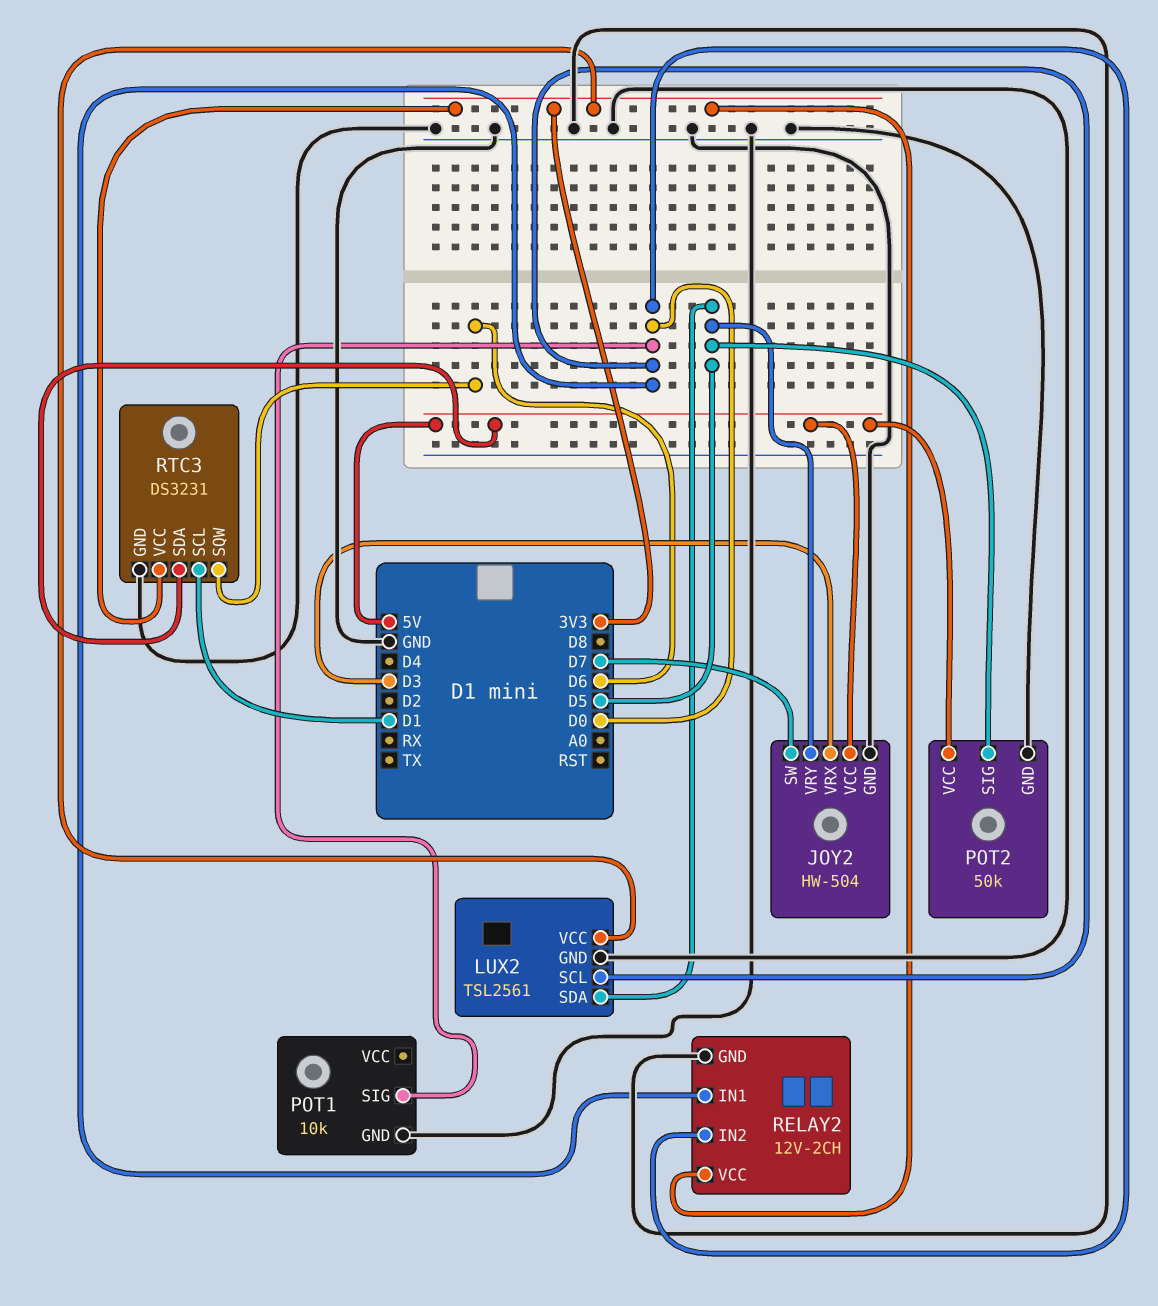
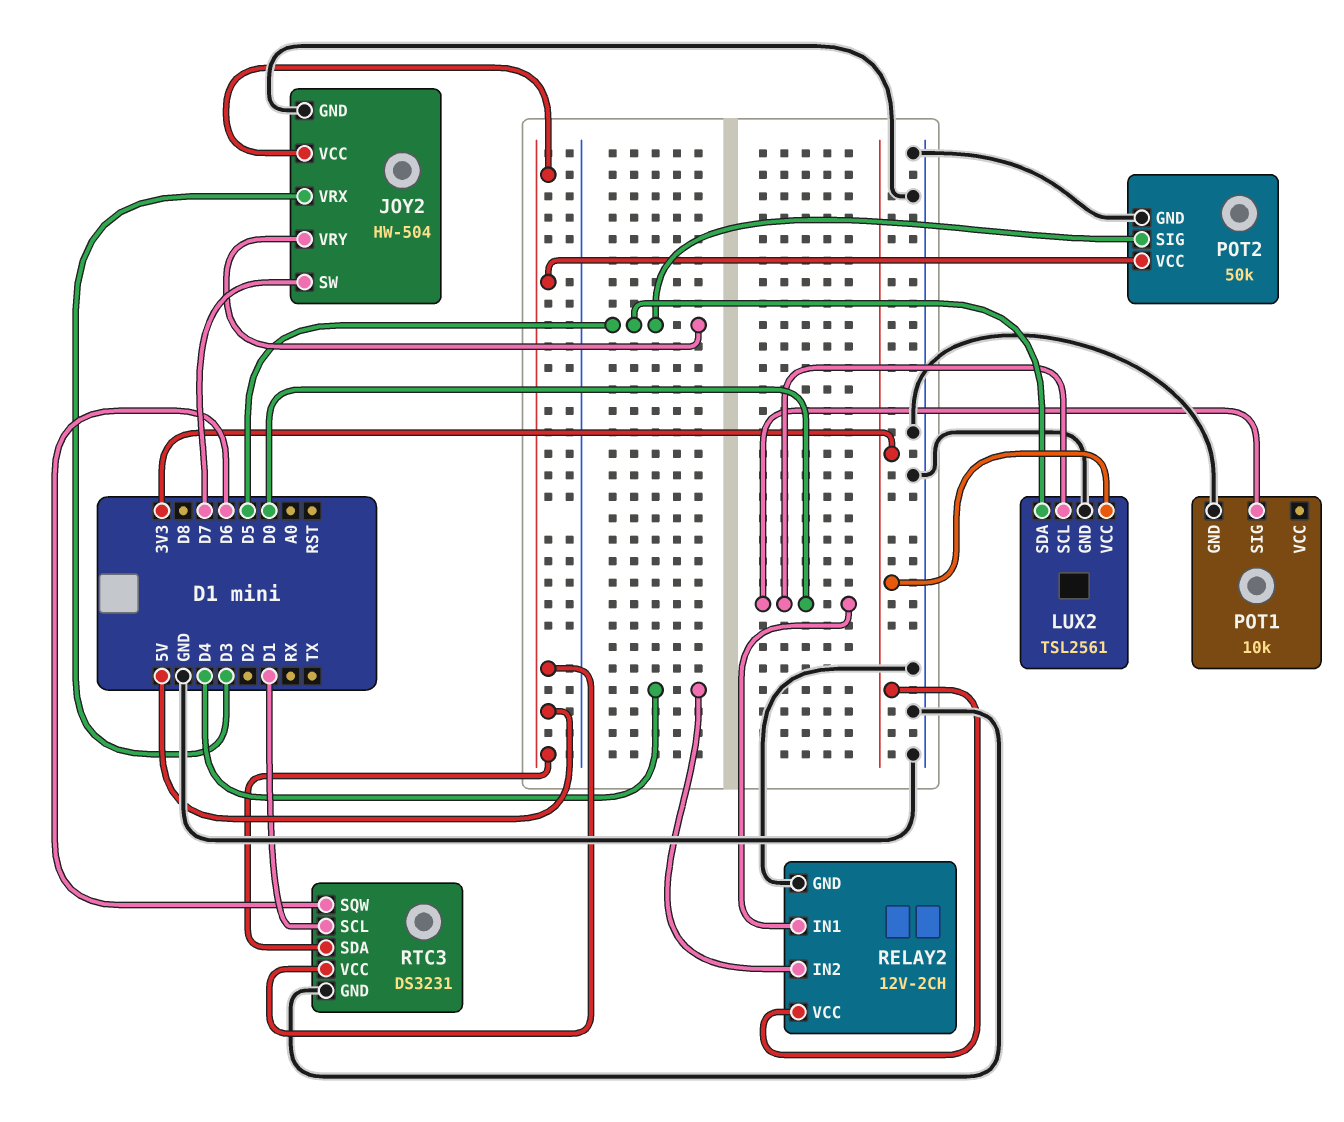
RELAY2 pin IN2: D0 -> D4
RTC3 pin VCC: 3V3 -> 5V

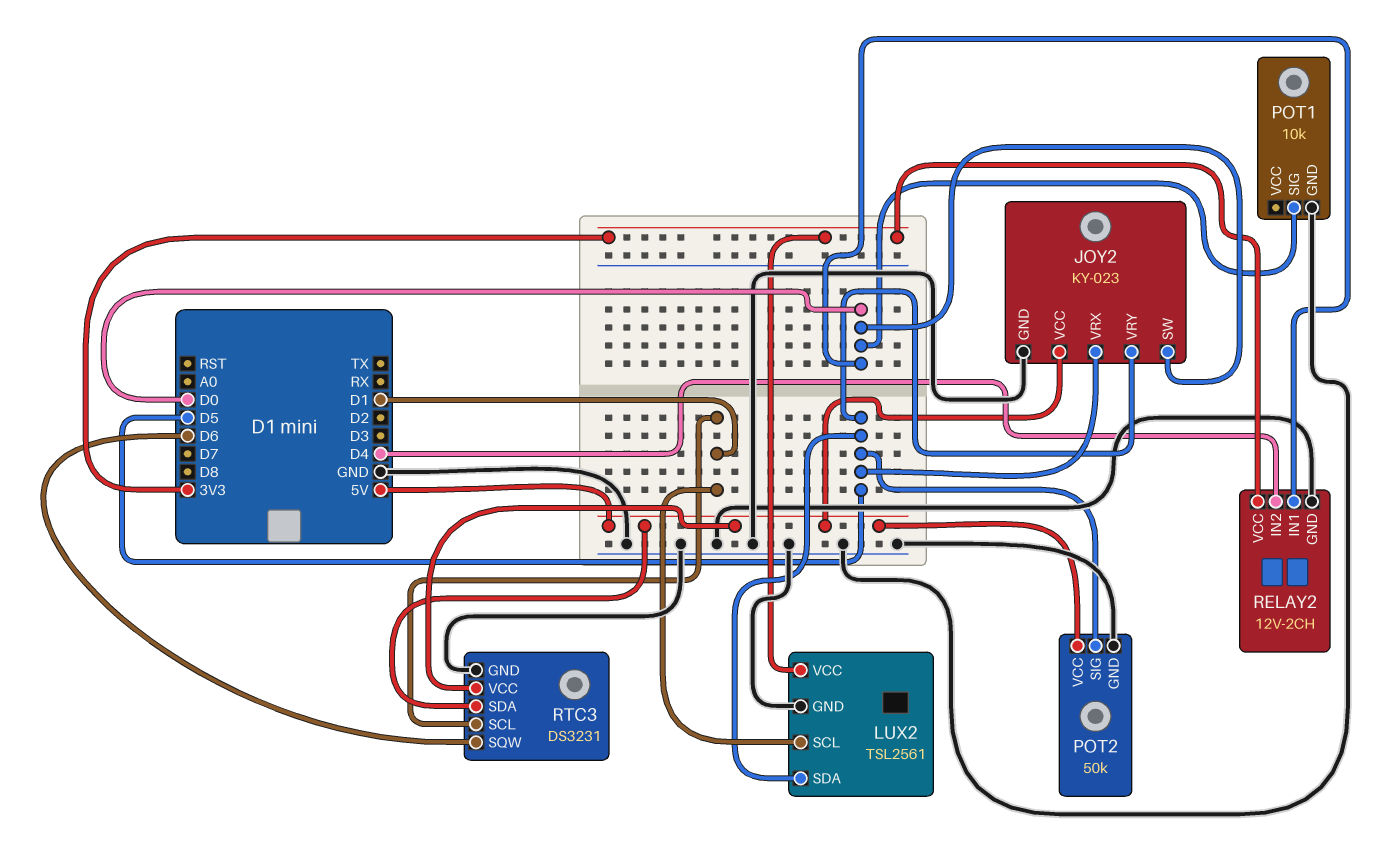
JOY2: HW-504 -> KY-023
JOY2 pin SW: D7 -> D0
JOY2 pin VRX: D3 -> D5
LUX2 pin SCL: D0 -> D1

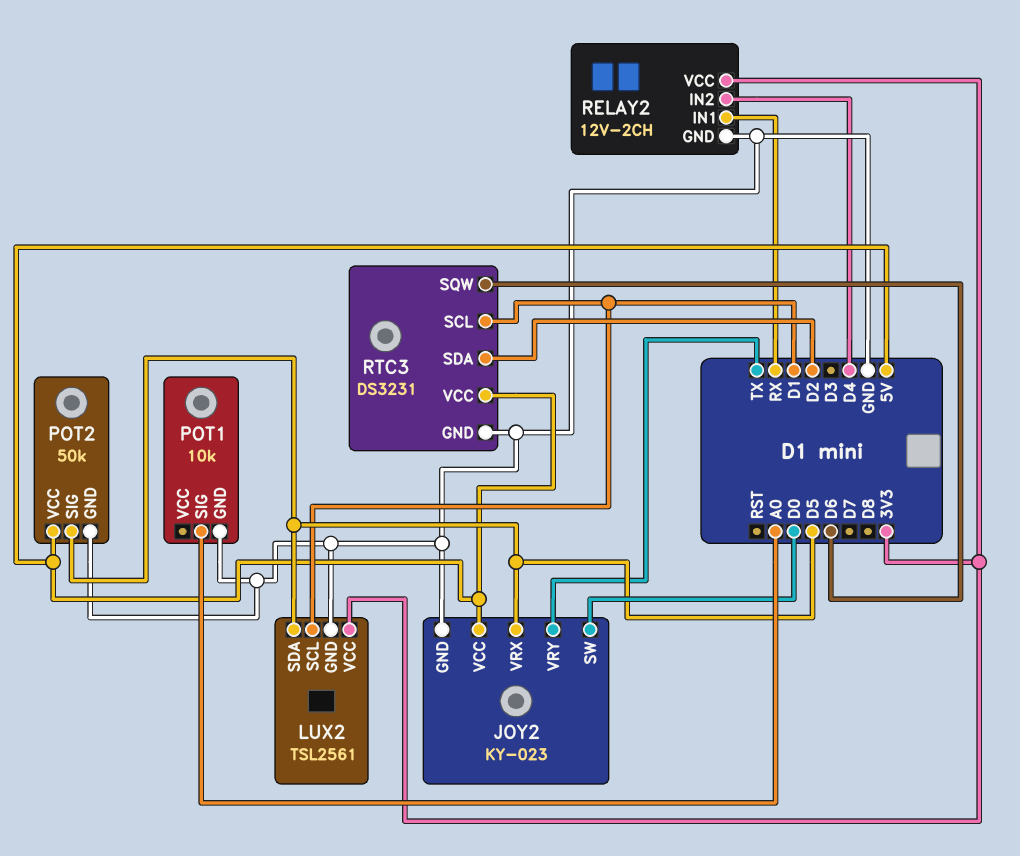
JOY2 pin VRY: D5 -> TX
POT1 pin SIG: D0 -> A0
RELAY2 pin IN1: D0 -> RX
RTC3 pin SDA: 5V -> D2

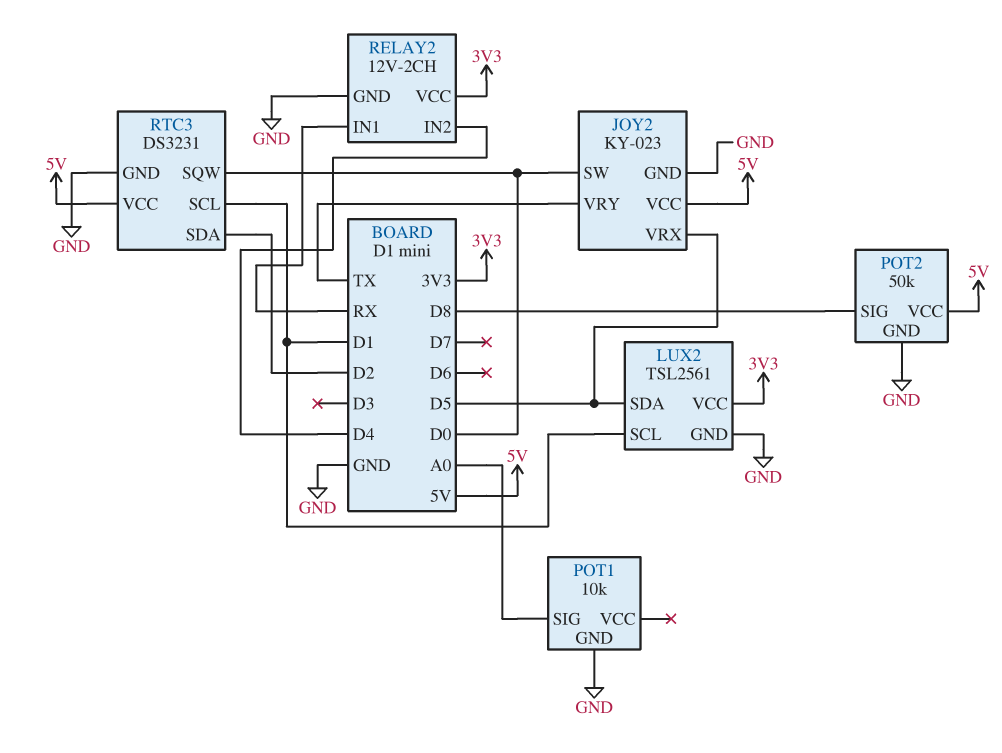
POT2 pin SIG: D5 -> D8
RTC3 pin SQW: D6 -> D0

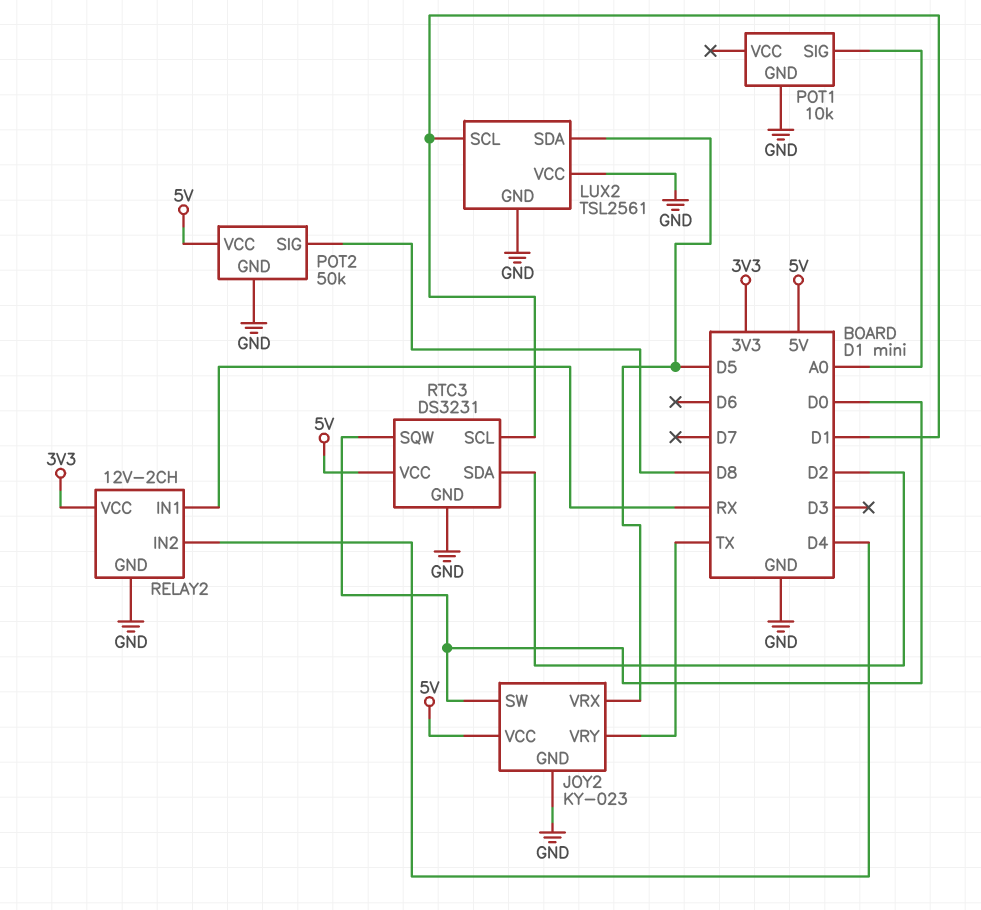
LUX2 pin VCC: 3V3 -> GND

